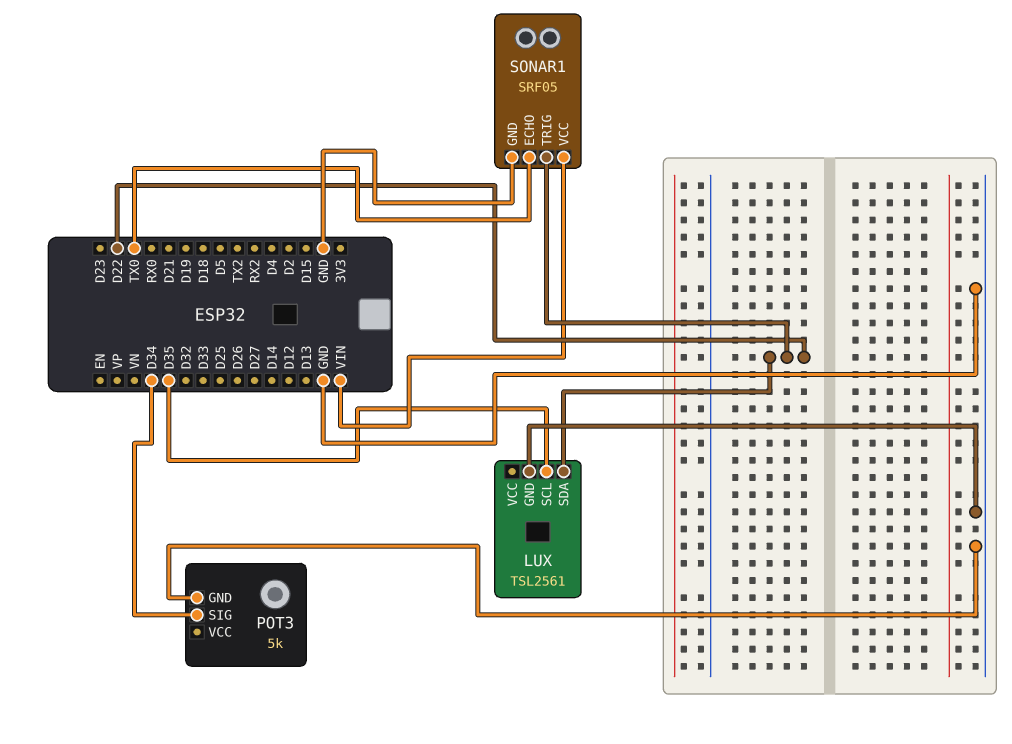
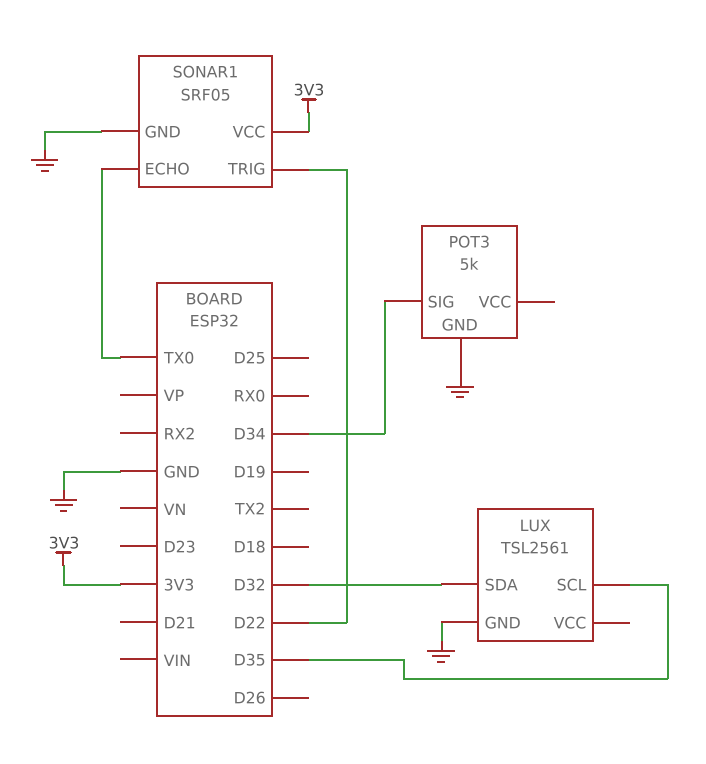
LUX pin SDA: D22 -> D32
SONAR1 pin VCC: VIN -> 3V3

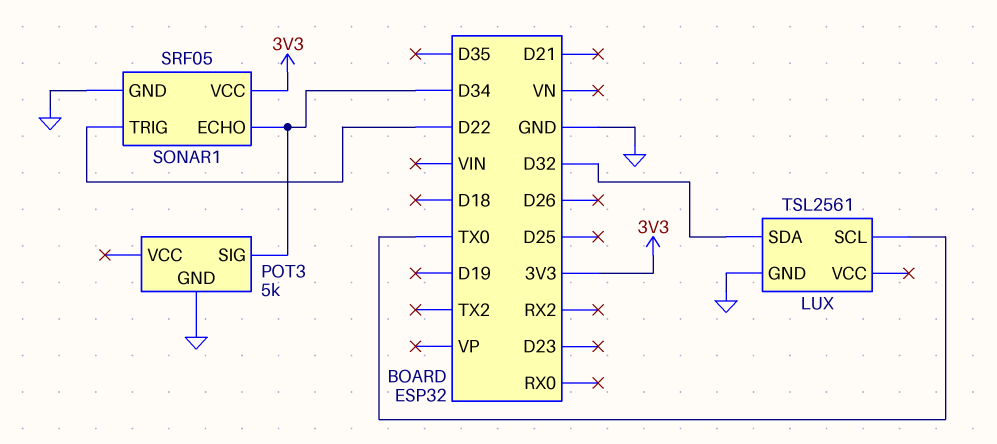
LUX pin SCL: D35 -> TX0
SONAR1 pin ECHO: TX0 -> D34

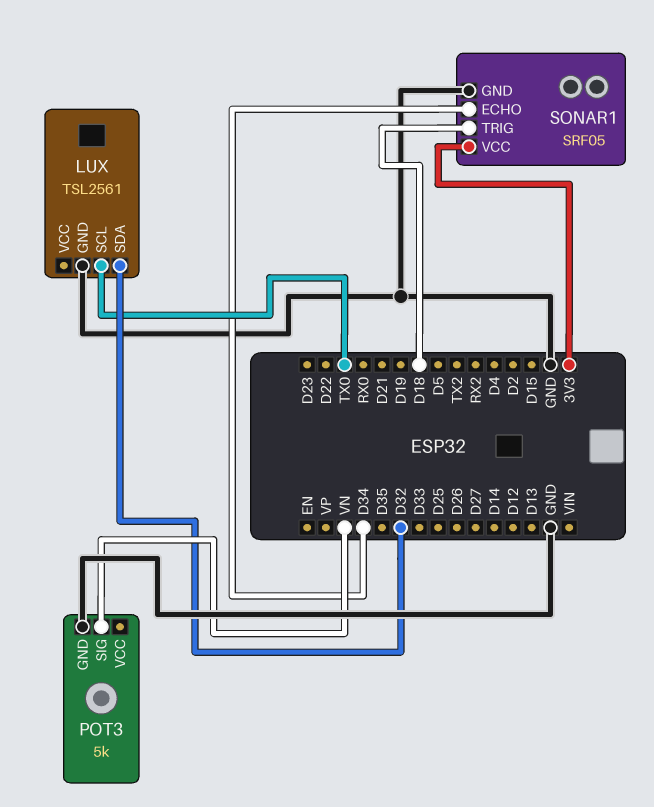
POT3 pin SIG: D34 -> VN
SONAR1 pin TRIG: D22 -> D18

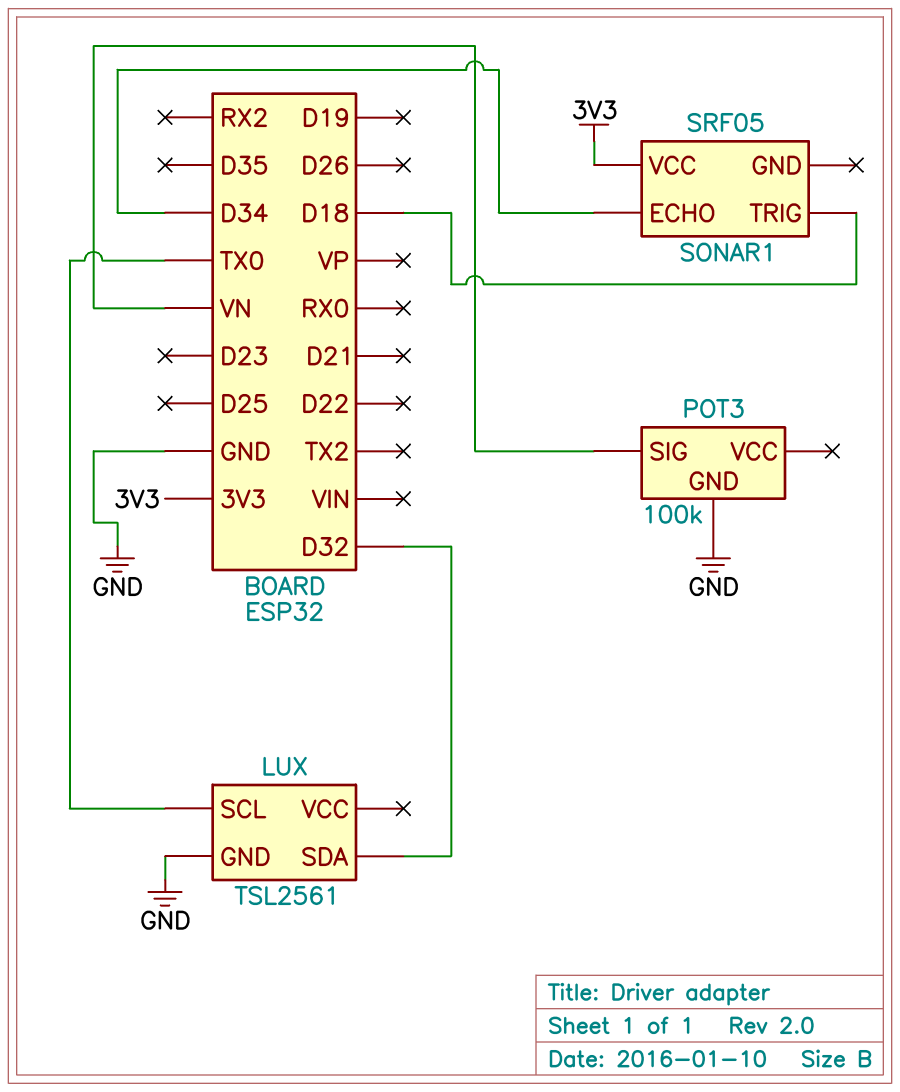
POT3: 5k -> 100k
SONAR1 pin GND: GND -> none

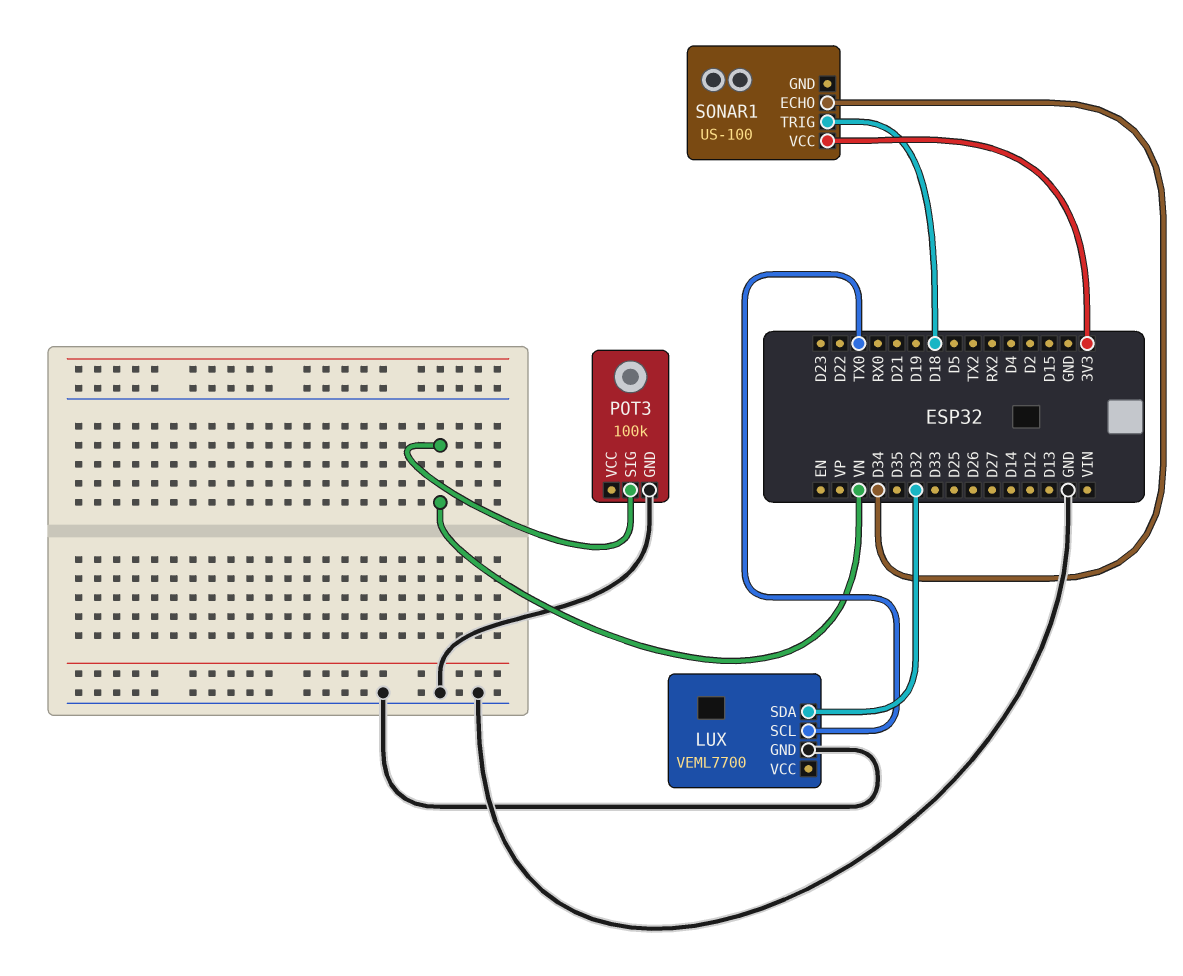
LUX: TSL2561 -> VEML7700
SONAR1: SRF05 -> US-100

